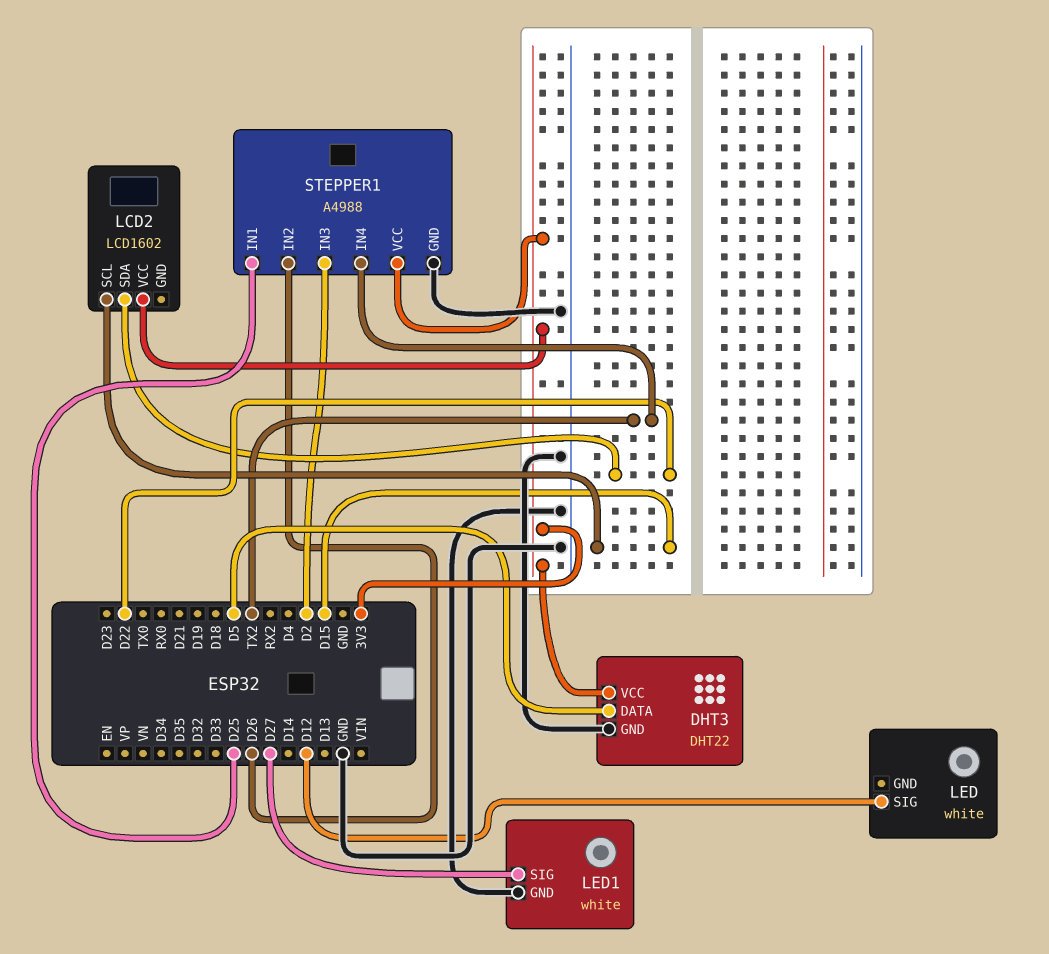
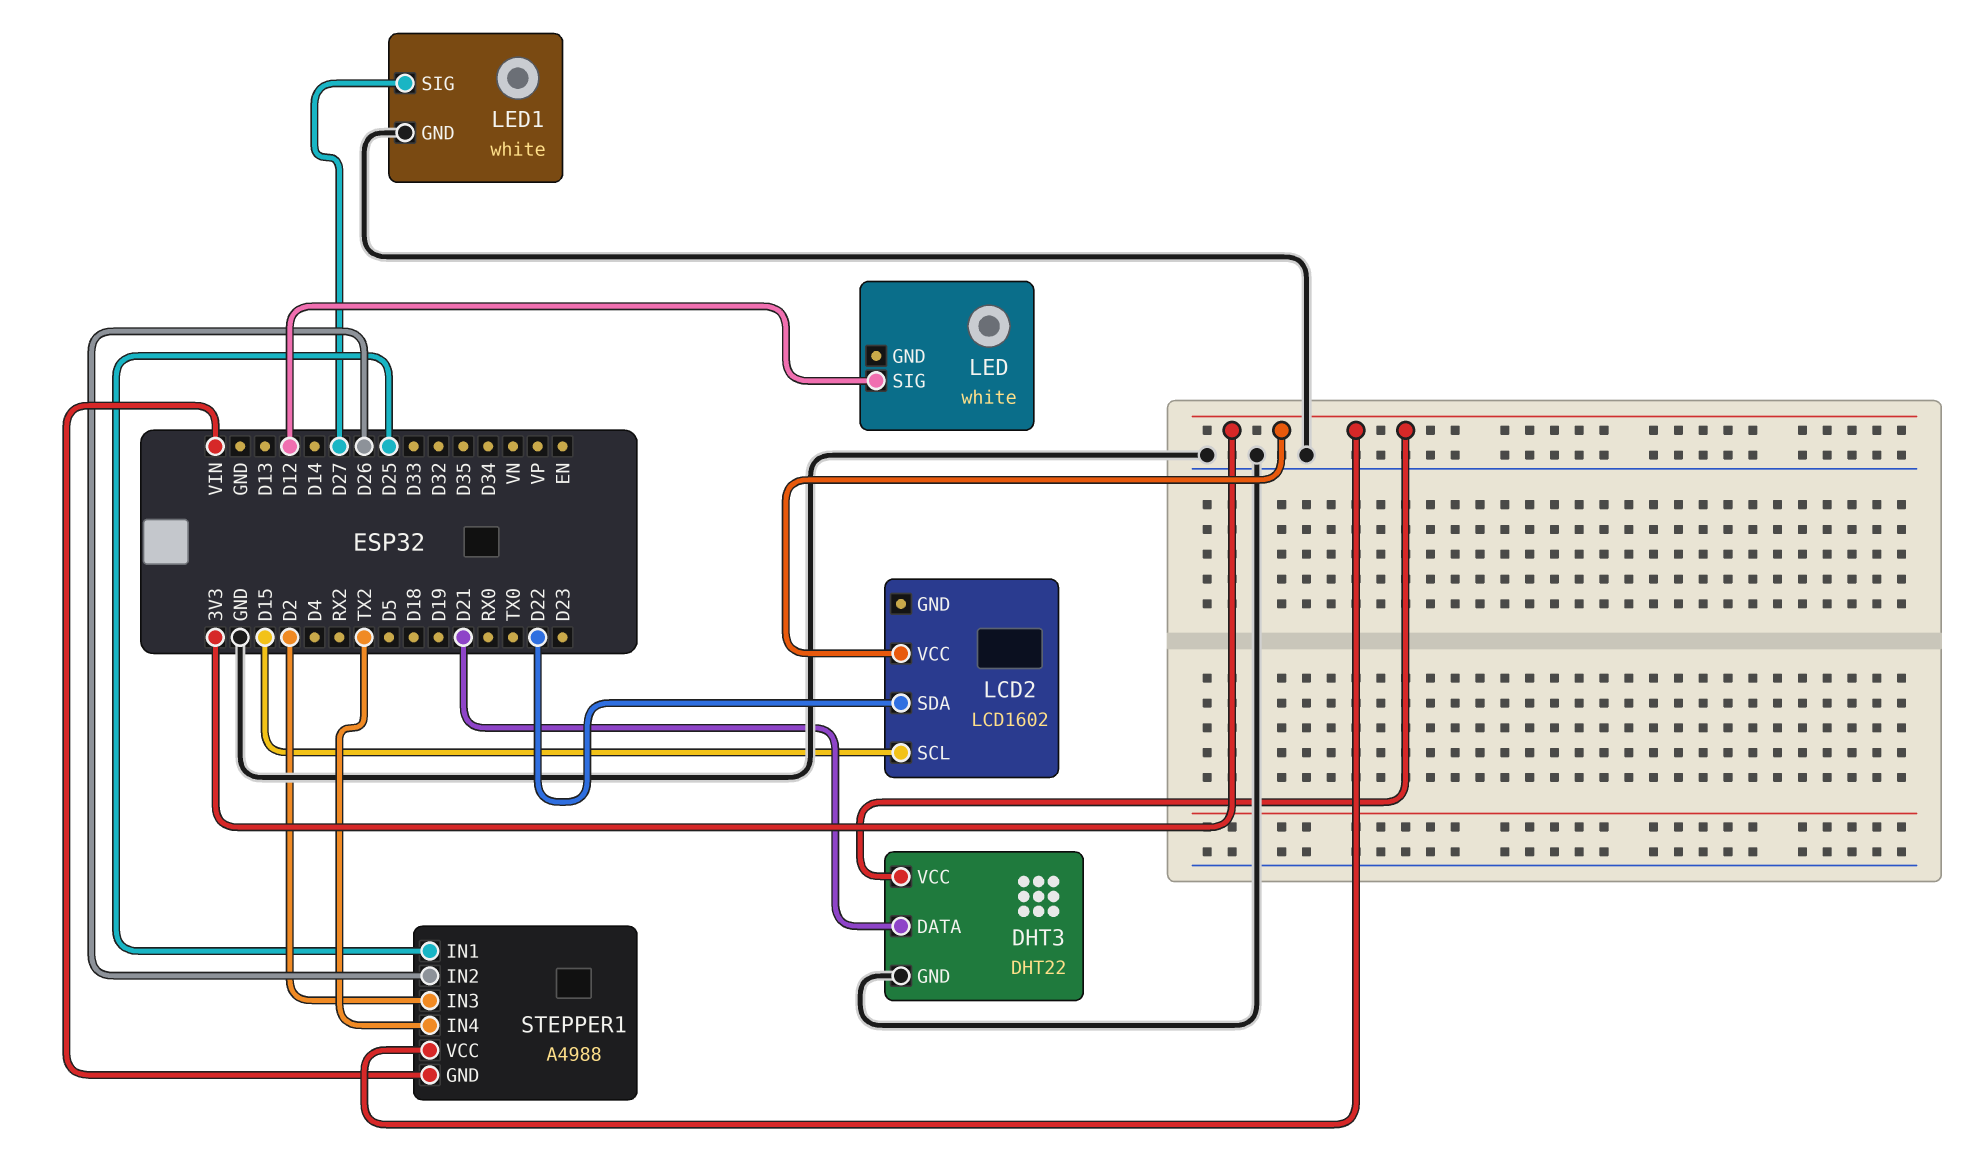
DHT3 pin DATA: D5 -> D21
STEPPER1 pin GND: GND -> VIN

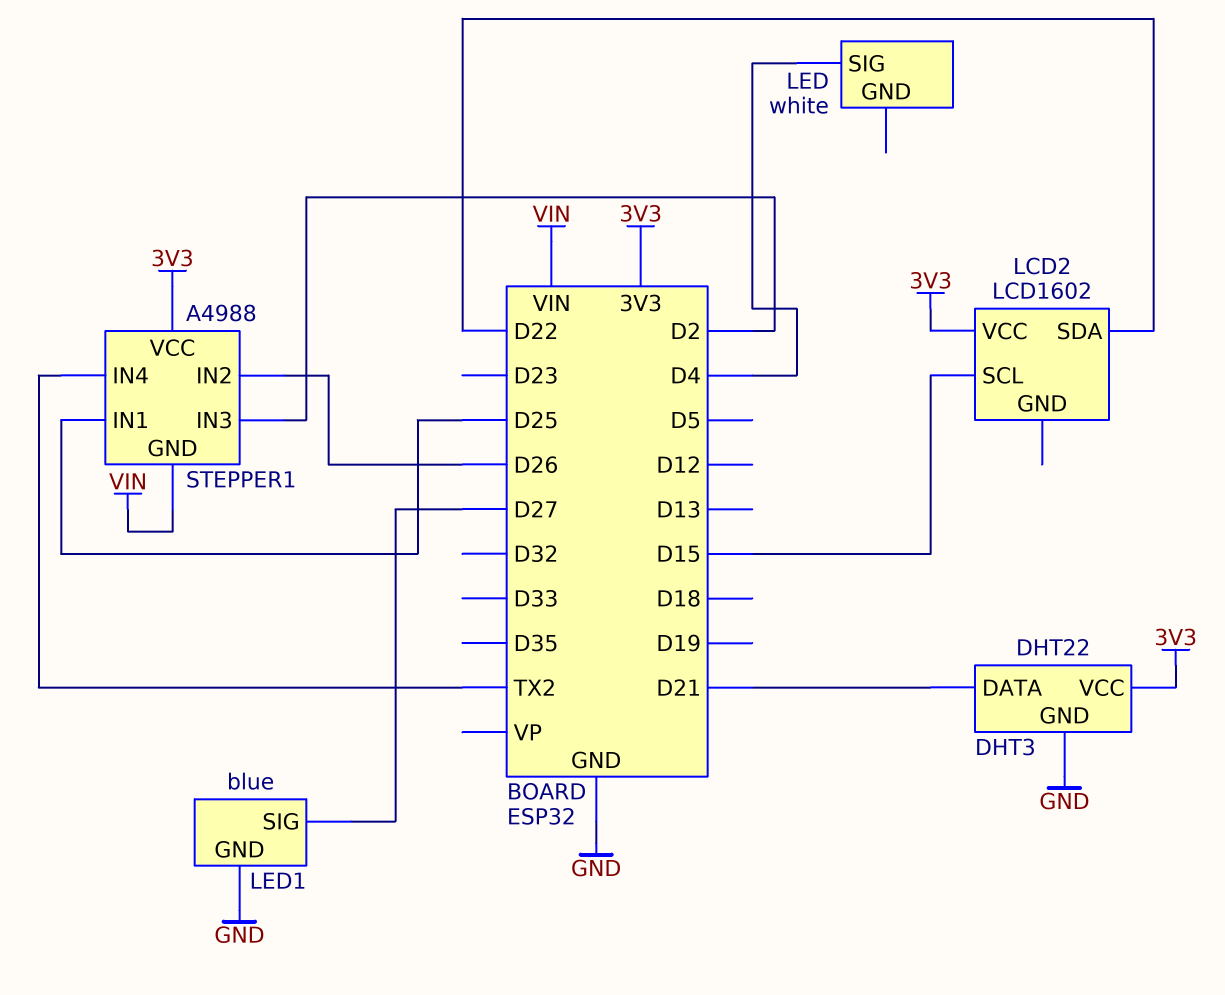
LED pin SIG: D12 -> D4
LED1: white -> blue

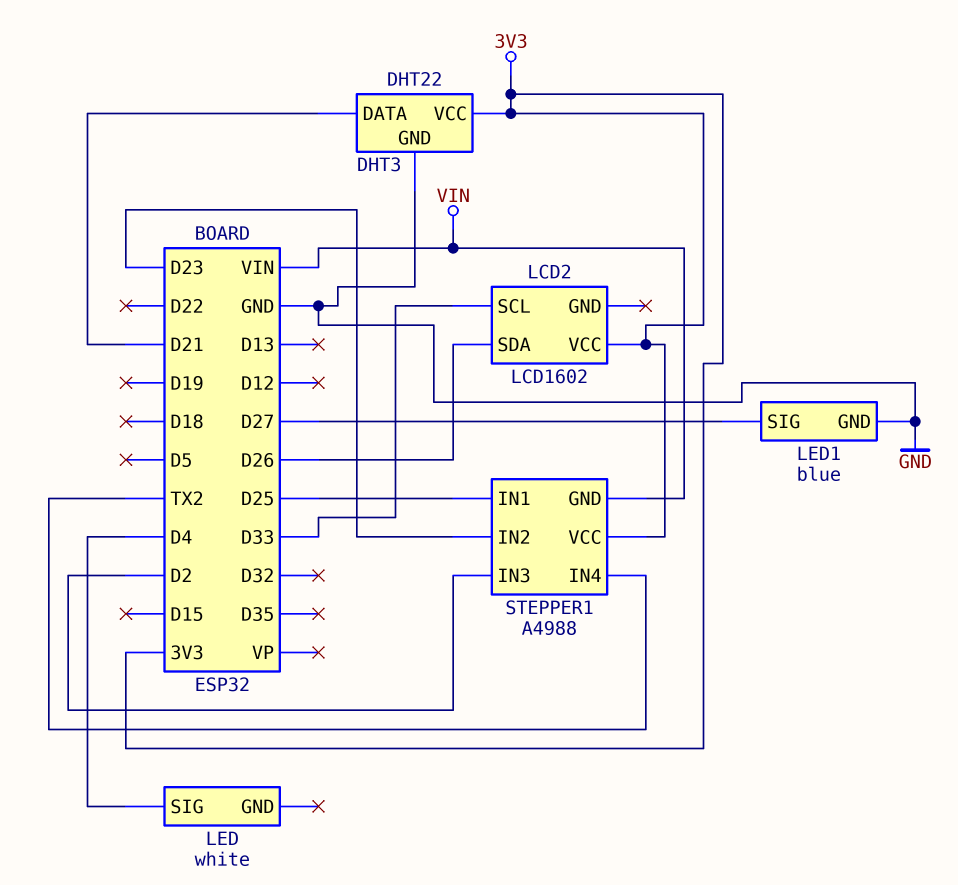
LCD2 pin SCL: D15 -> D33
LCD2 pin SDA: D22 -> D26
STEPPER1 pin IN2: D26 -> D23

